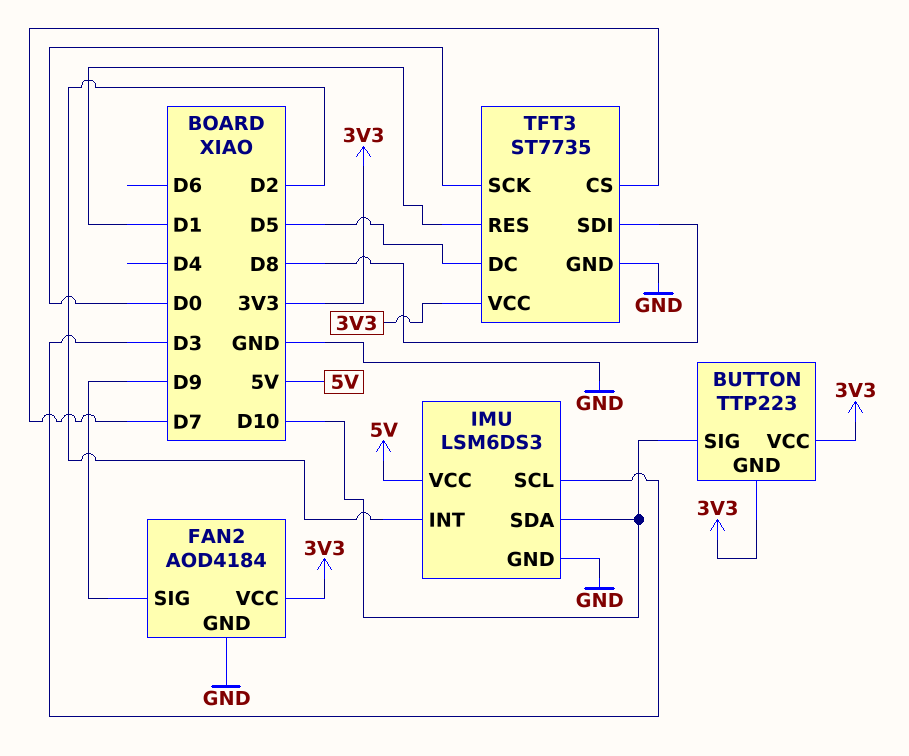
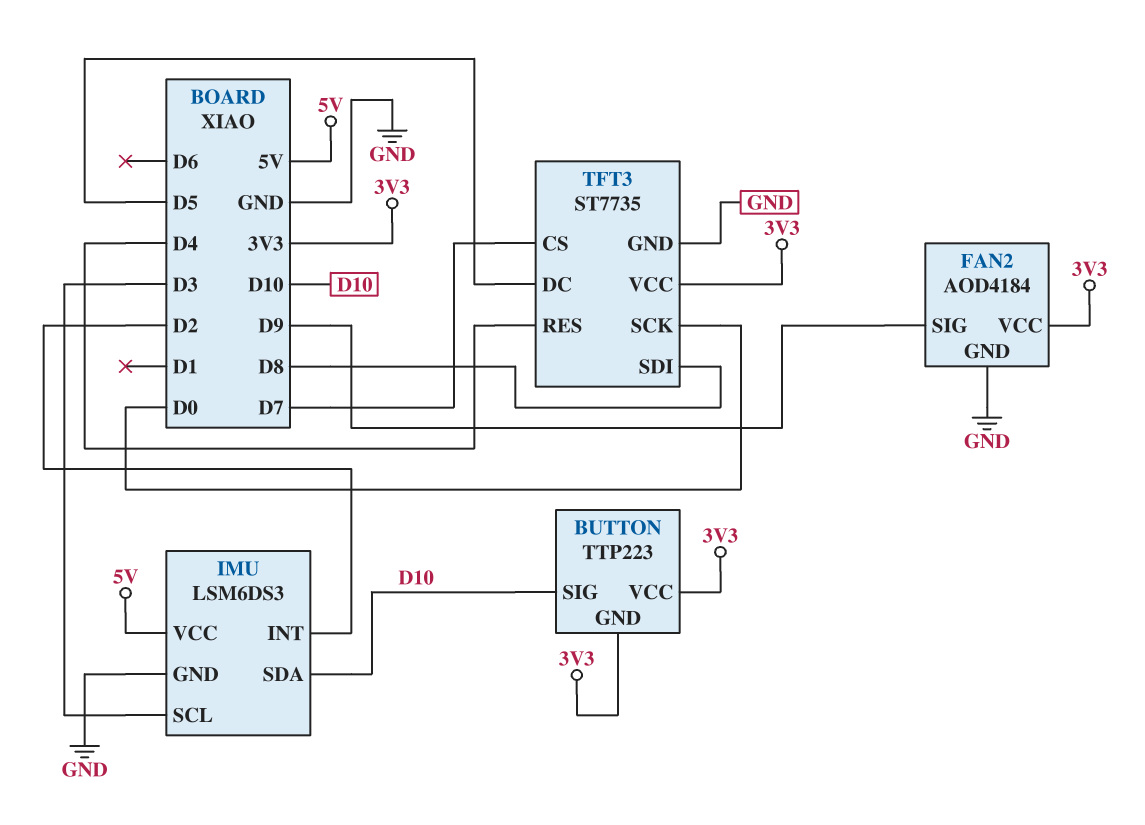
TFT3 pin RES: D1 -> D4

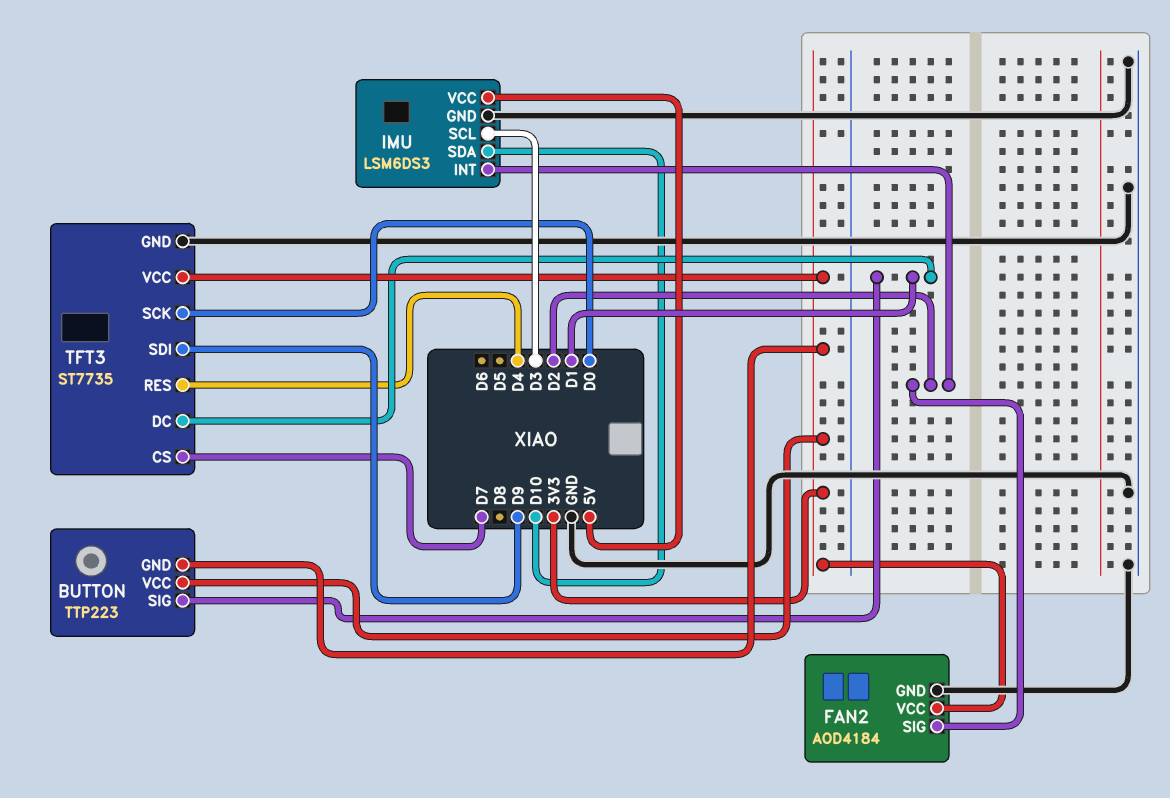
BUTTON pin SIG: D10 -> D1
FAN2 pin SIG: D9 -> D2
TFT3 pin DC: D5 -> D1
TFT3 pin SDI: D8 -> D9

